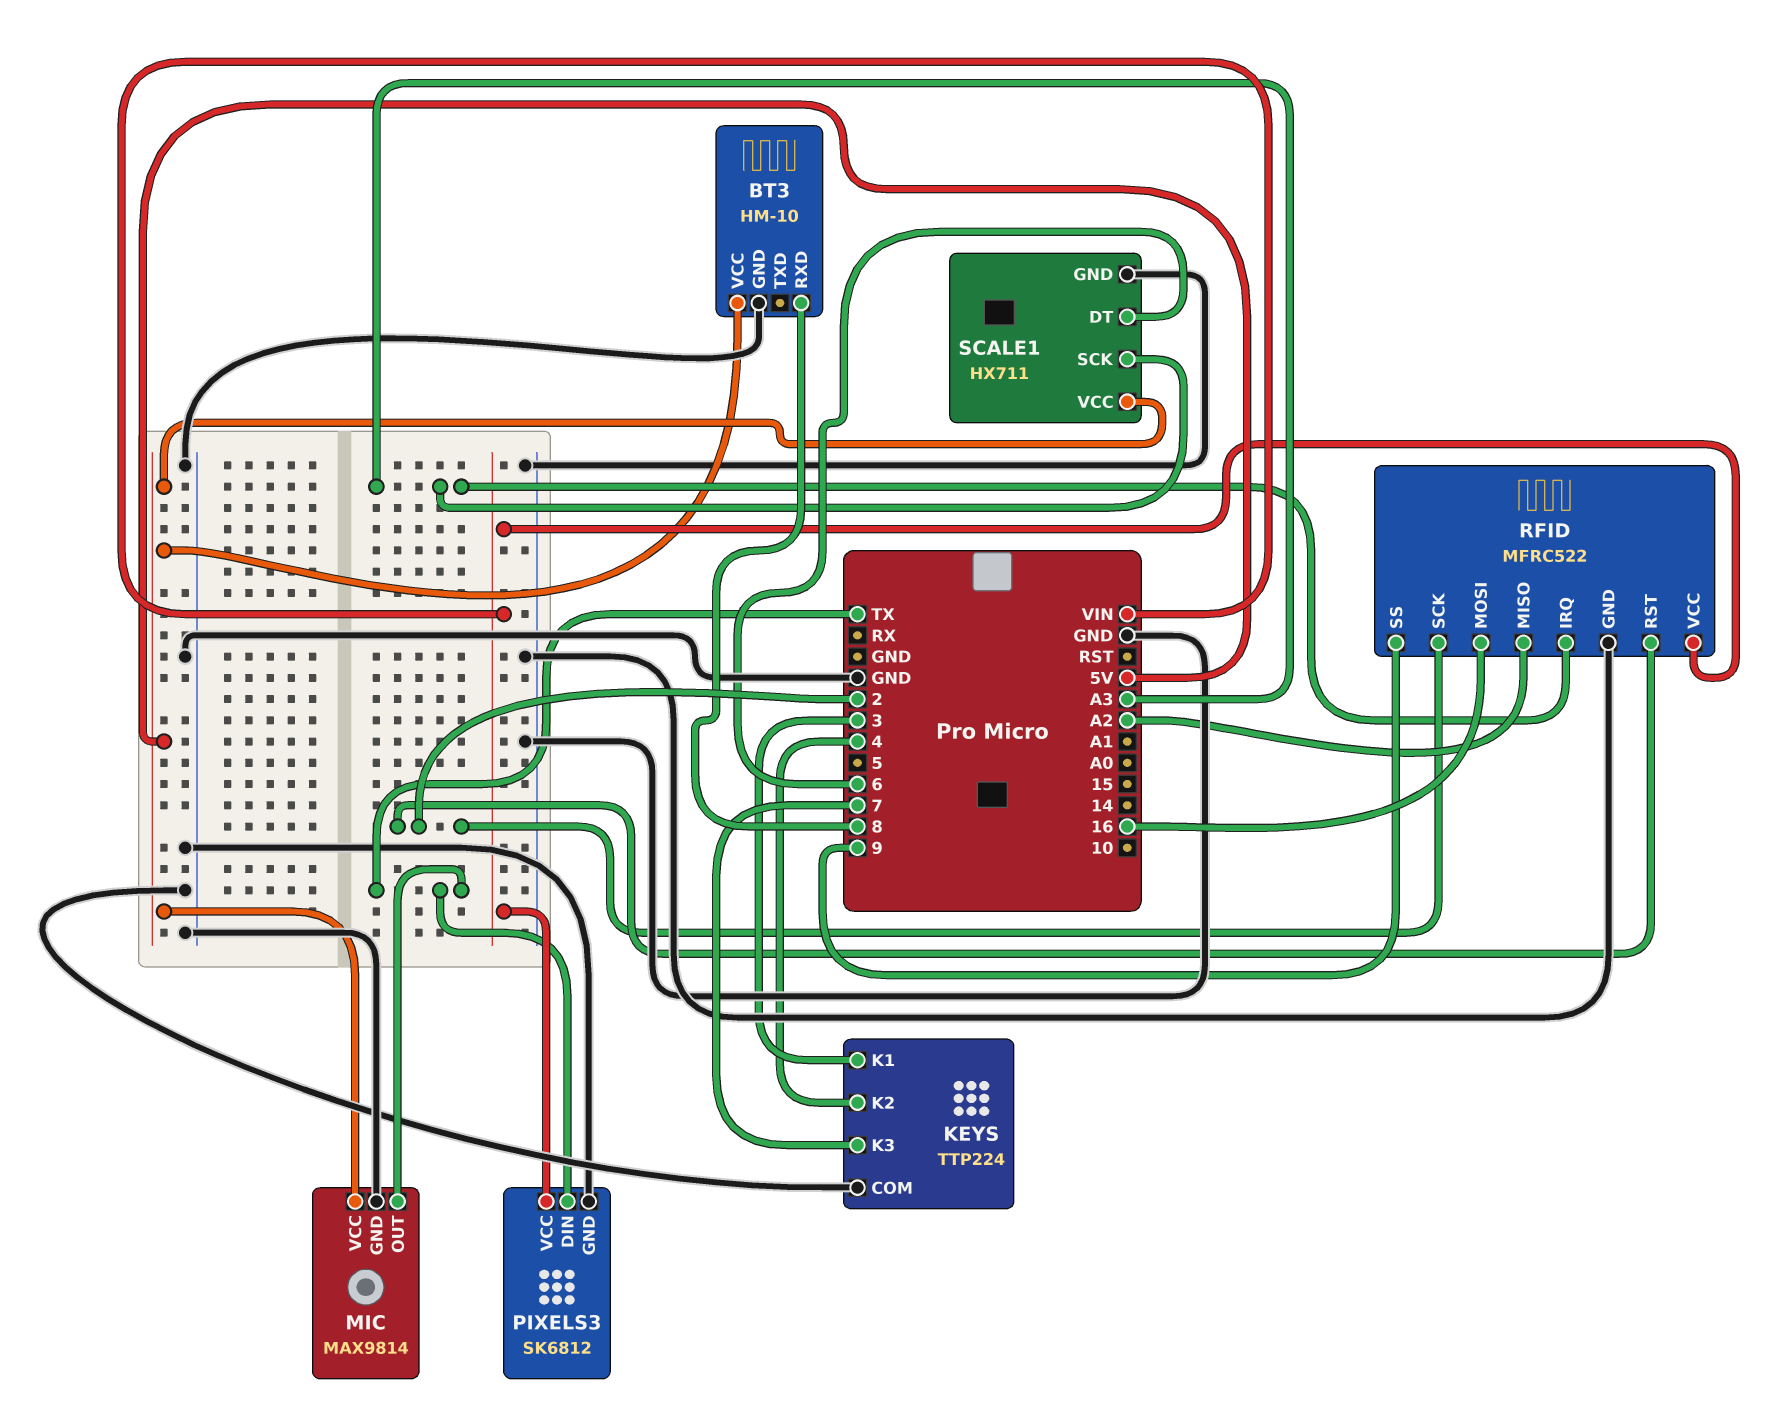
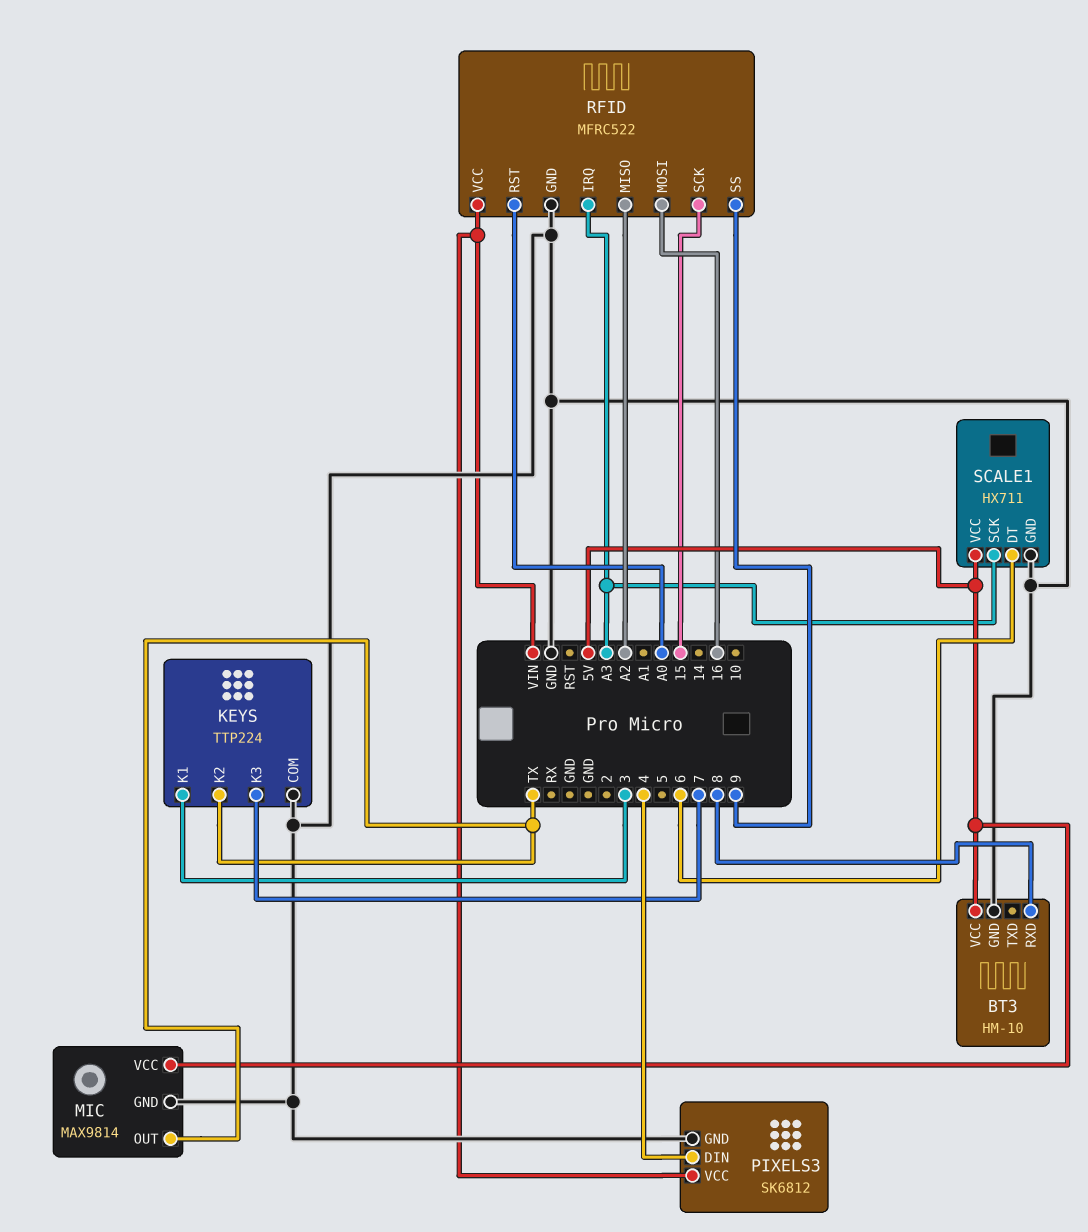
KEYS pin K2: 4 -> TX
PIXELS3 pin DIN: TX -> 4
RFID pin RST: 2 -> A0
RFID pin SCK: 2 -> 15

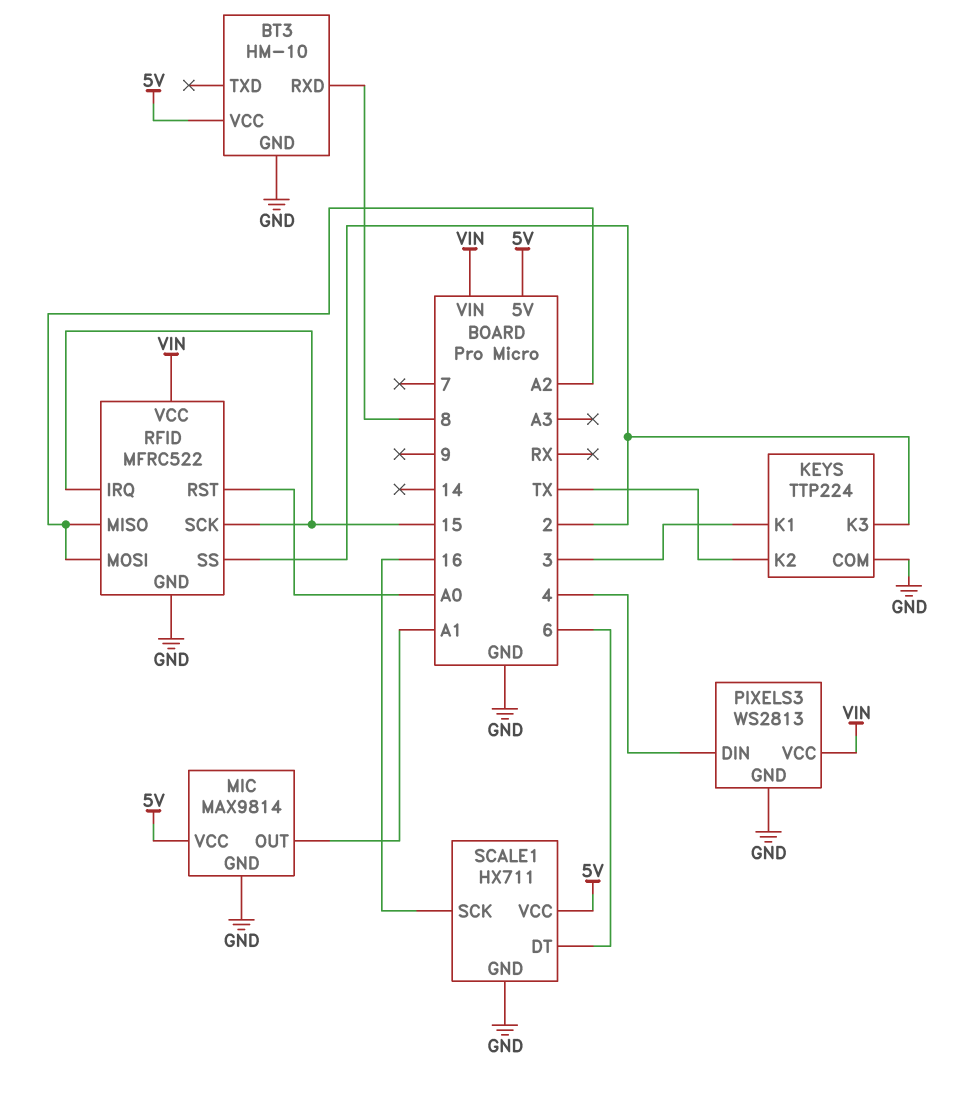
KEYS pin K3: 7 -> 2
MIC pin OUT: TX -> A1
PIXELS3: SK6812 -> WS2813
RFID pin IRQ: A3 -> 15
RFID pin MOSI: 16 -> A2
RFID pin SS: 9 -> 2
SCALE1 pin SCK: A3 -> 16

